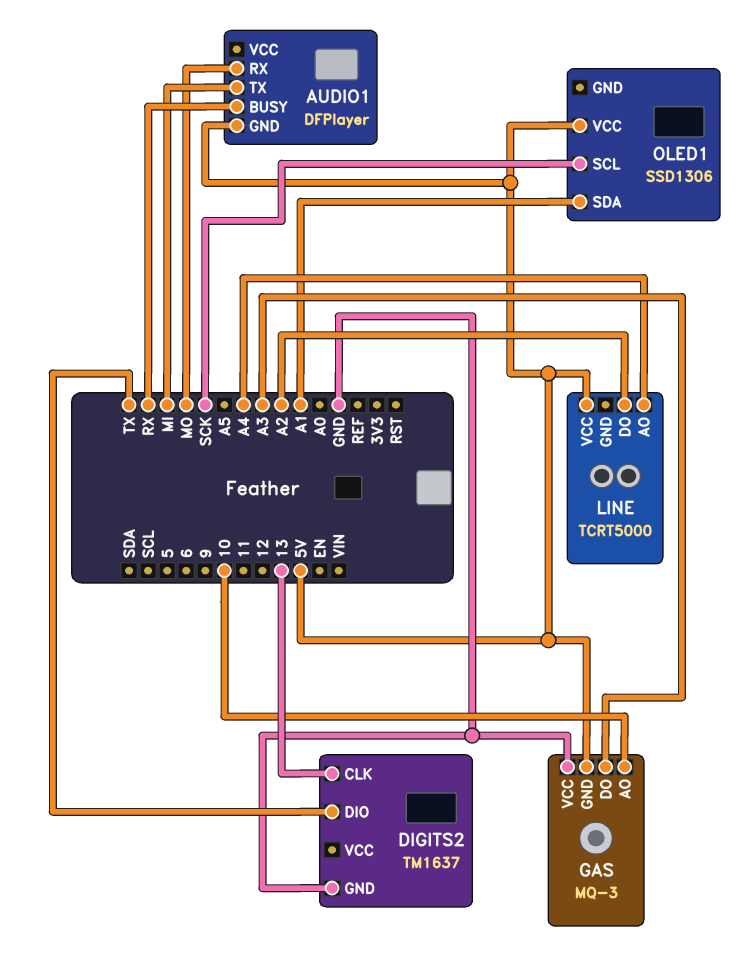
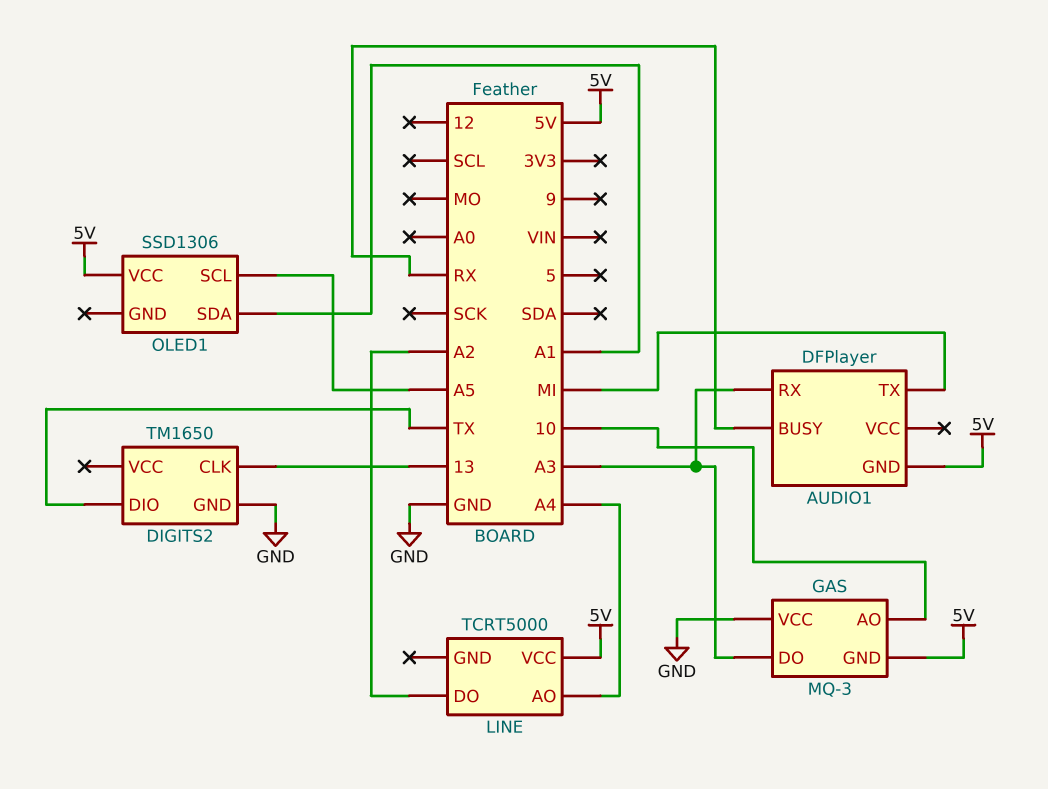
AUDIO1 pin RX: MO -> A3
DIGITS2: TM1637 -> TM1650
OLED1 pin SCL: SCK -> A5

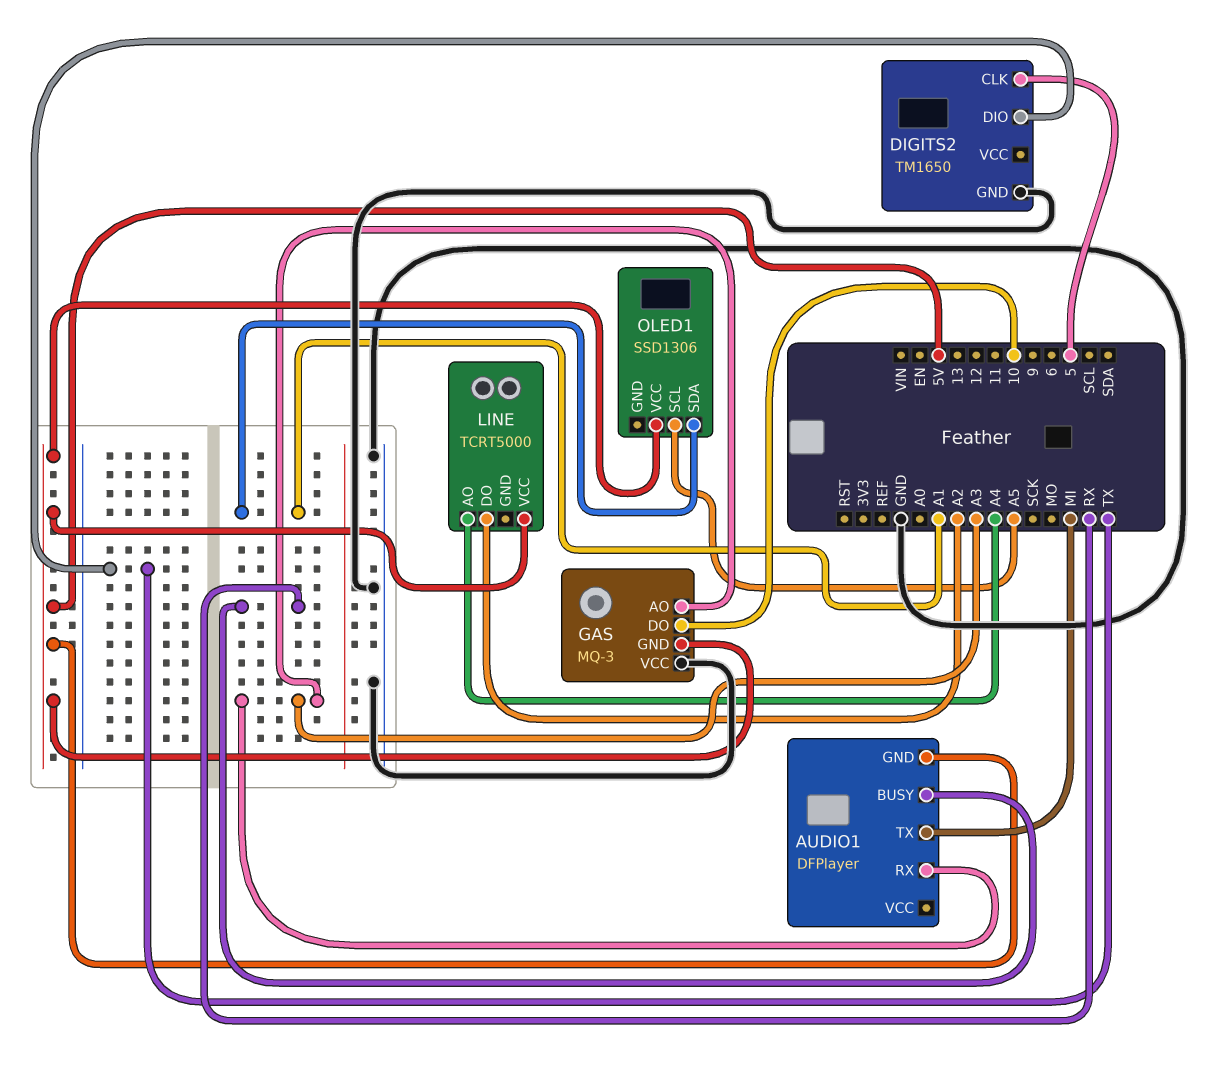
DIGITS2 pin CLK: 13 -> 5
GAS pin AO: 10 -> A3
GAS pin DO: A3 -> 10

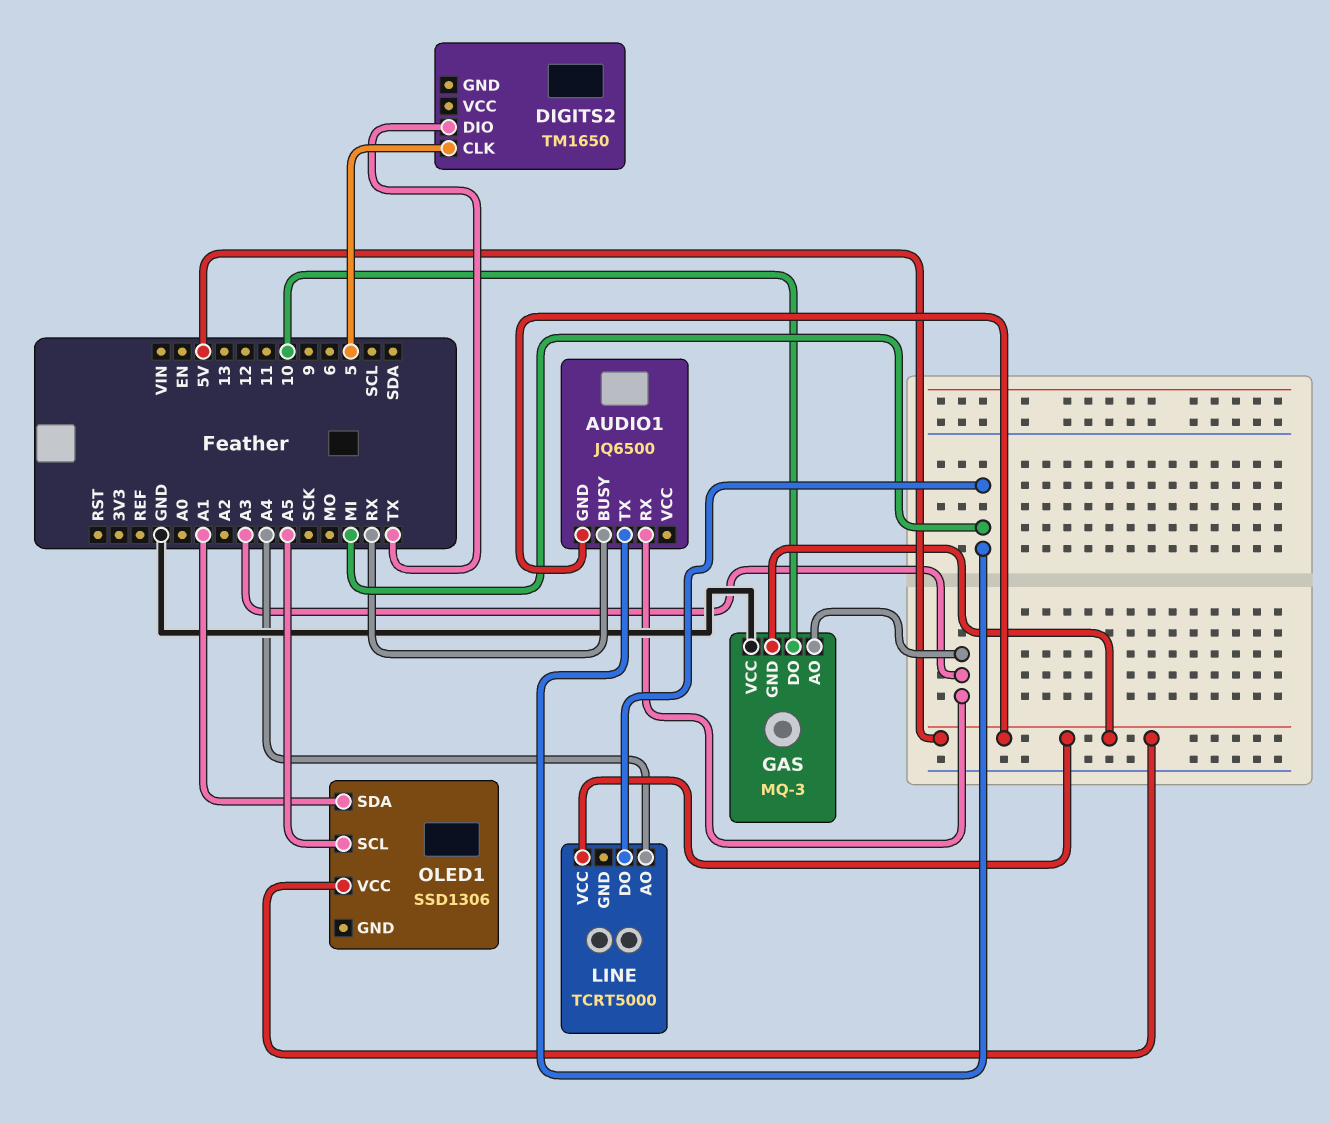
AUDIO1: DFPlayer -> JQ6500
DIGITS2 pin GND: GND -> none
LINE pin DO: A2 -> MI

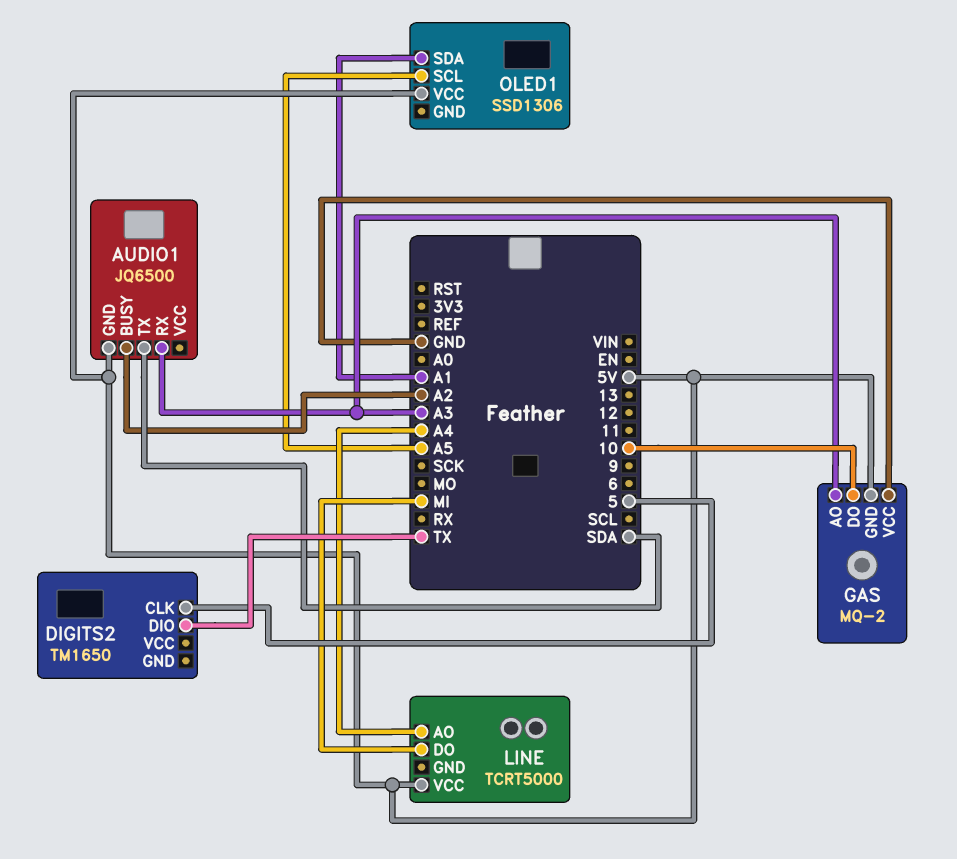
AUDIO1 pin BUSY: RX -> A2
AUDIO1 pin TX: MI -> SDA
GAS: MQ-3 -> MQ-2

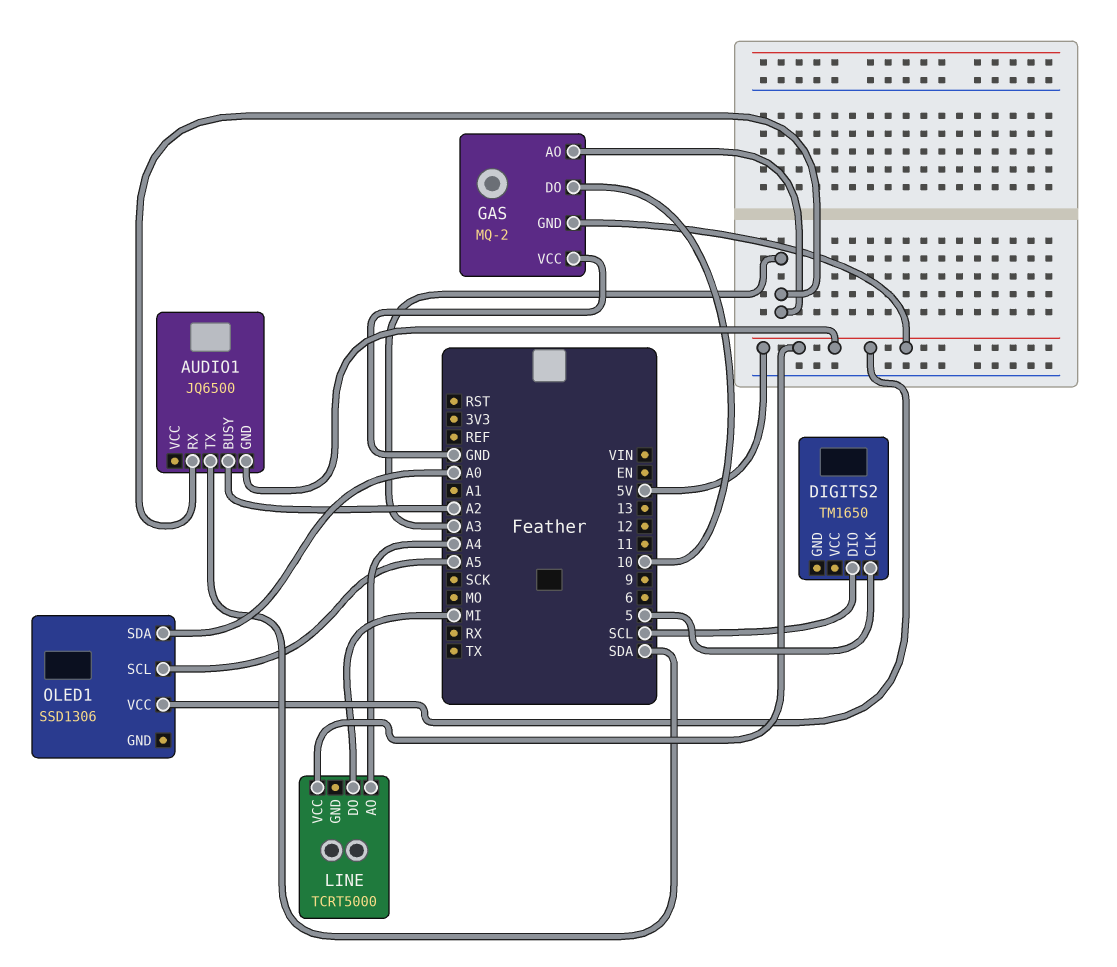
DIGITS2 pin DIO: TX -> SCL
OLED1 pin SDA: A1 -> A0

